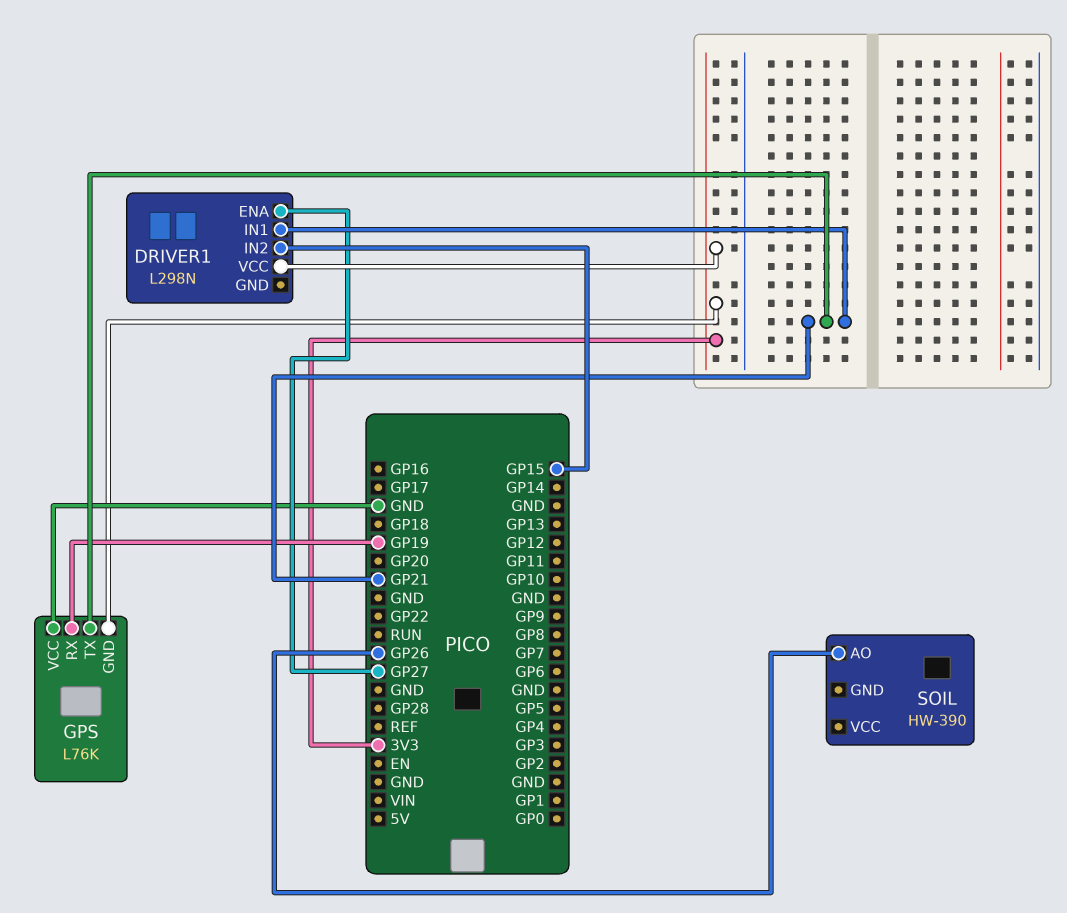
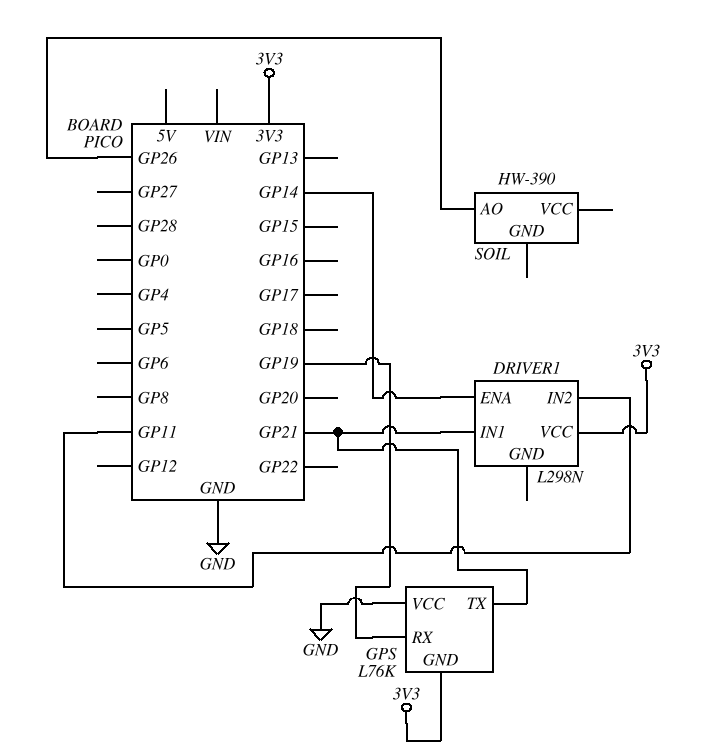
DRIVER1 pin ENA: GP27 -> GP14
DRIVER1 pin IN2: GP15 -> GP11

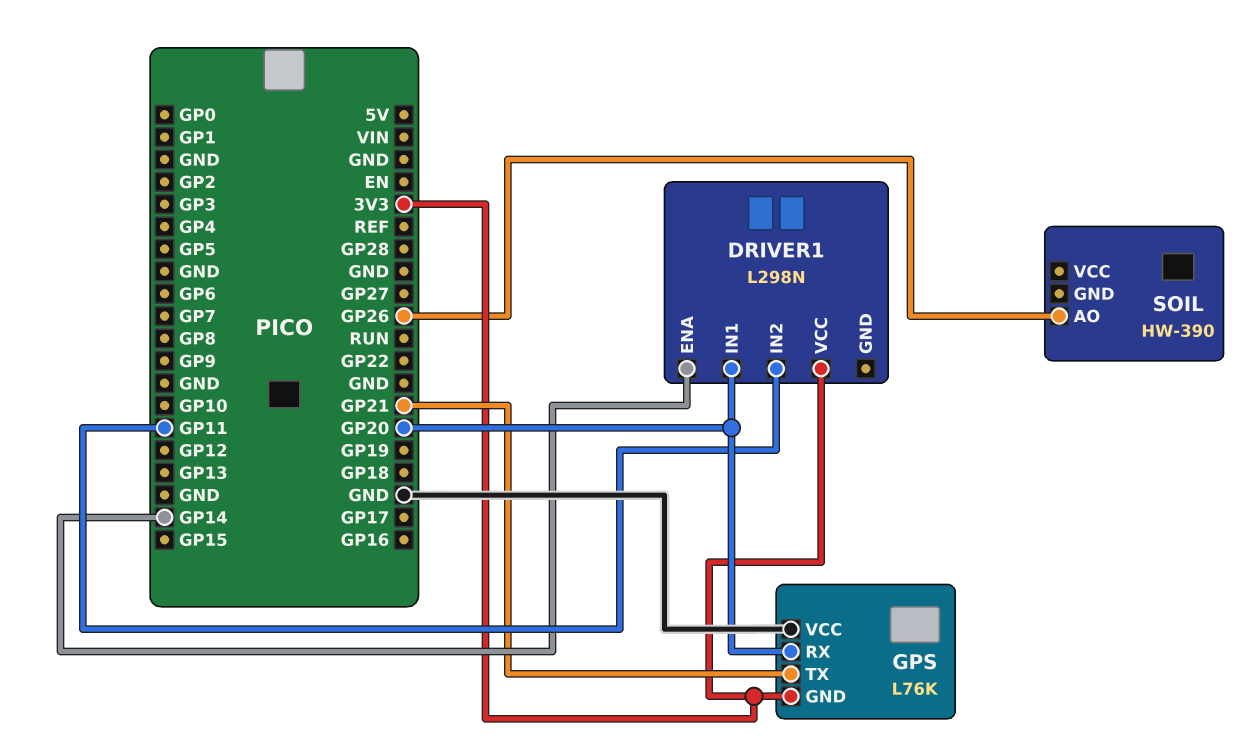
DRIVER1 pin IN1: GP21 -> GP20
GPS pin RX: GP19 -> GP20

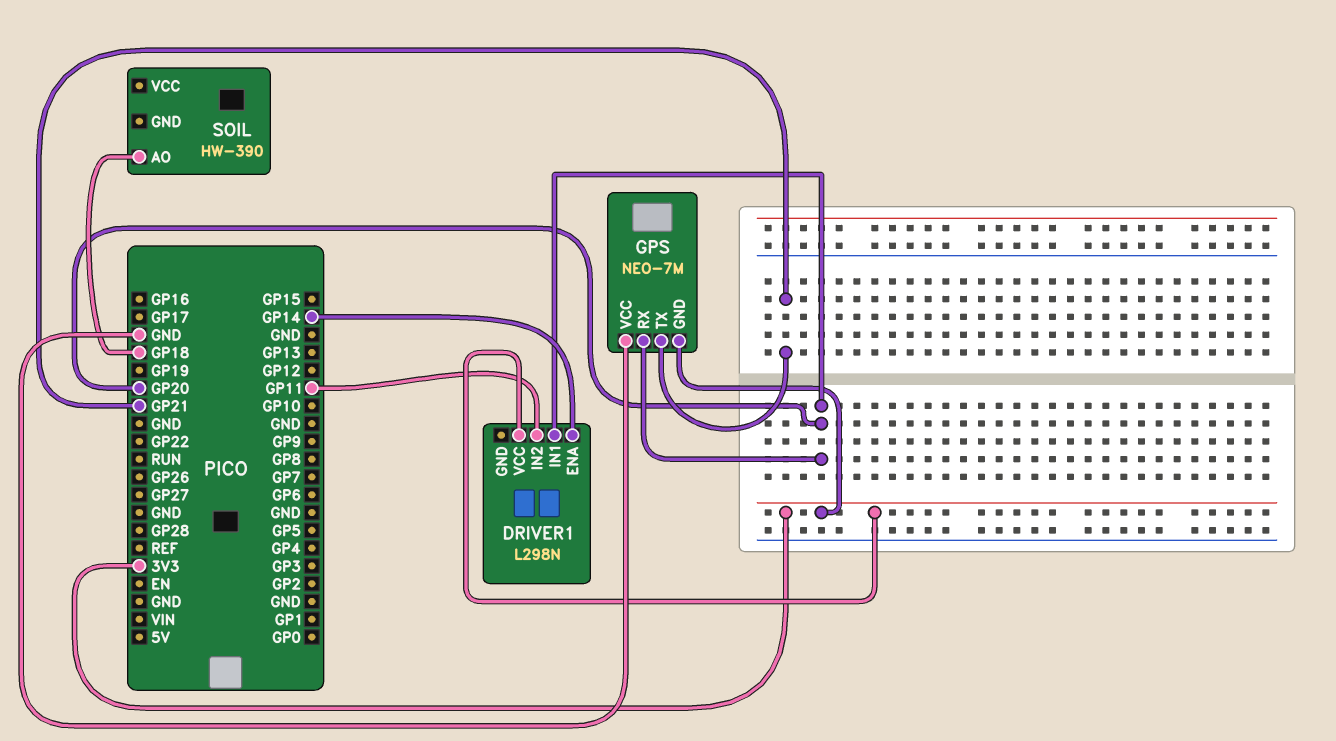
GPS: L76K -> NEO-7M
SOIL pin AO: GP26 -> GP18

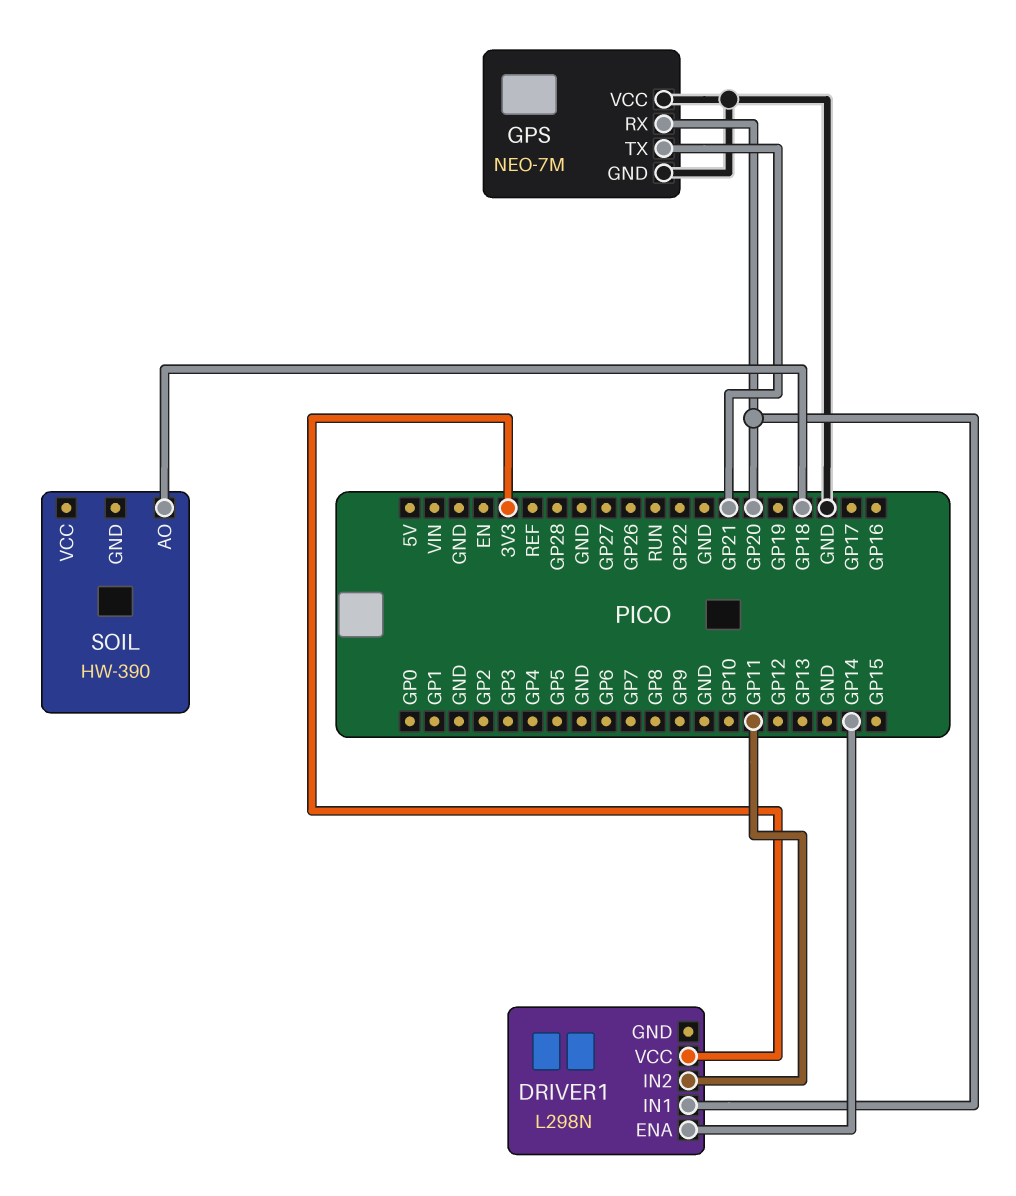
GPS pin GND: 3V3 -> GND

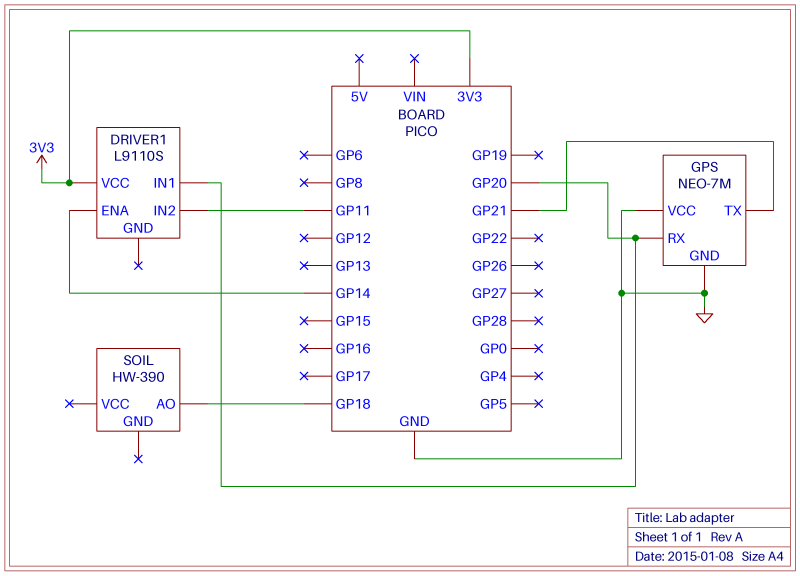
DRIVER1: L298N -> L9110S

